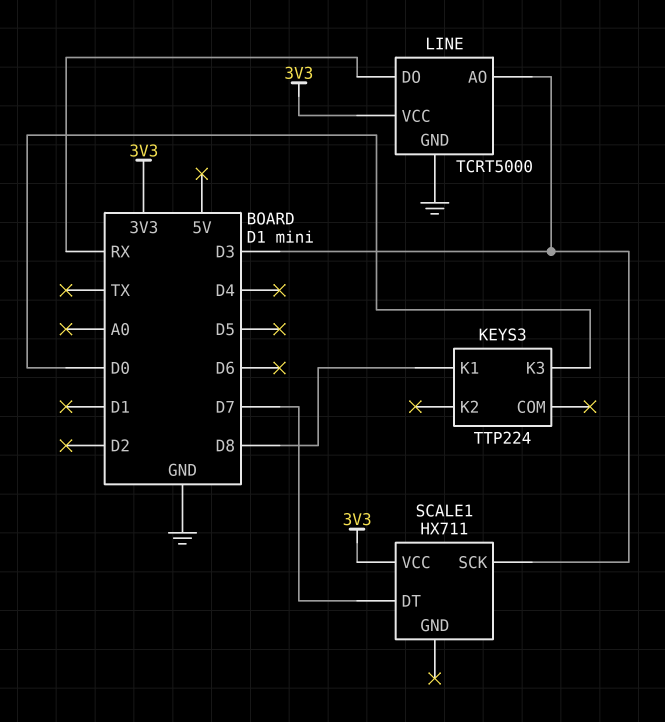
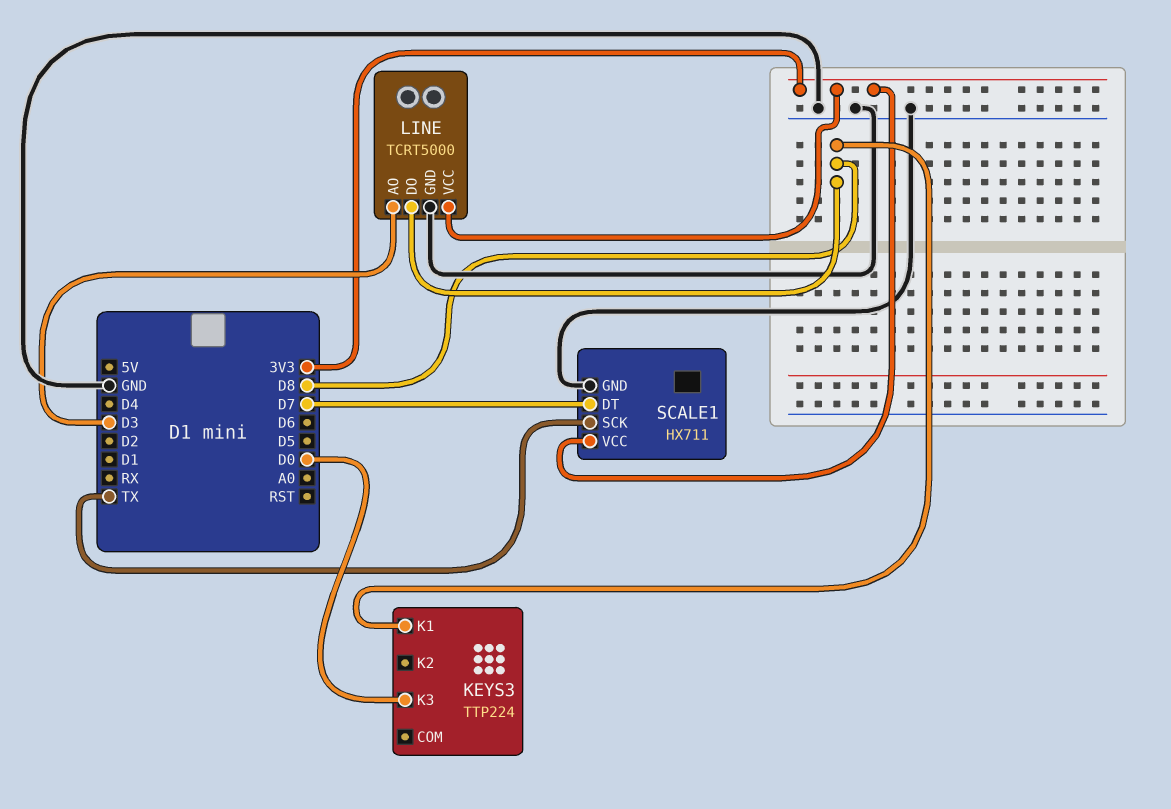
LINE pin DO: RX -> D8
SCALE1 pin GND: none -> GND
SCALE1 pin SCK: D3 -> TX

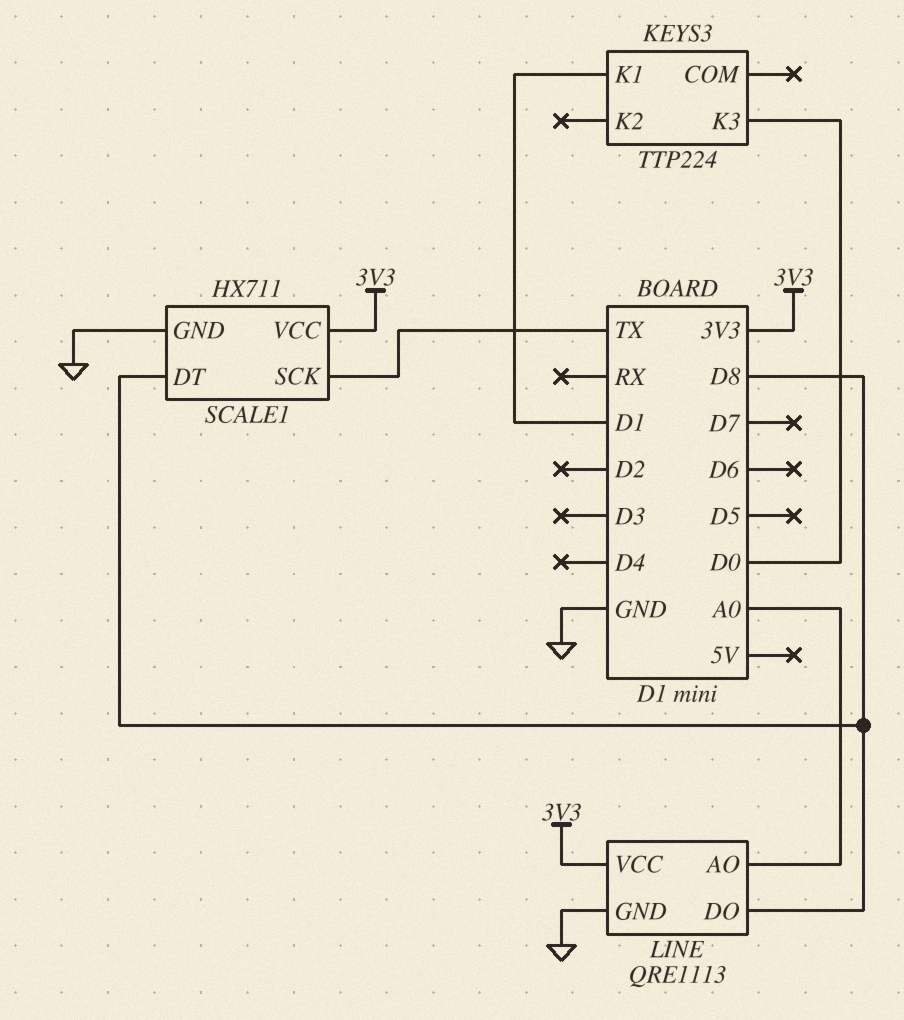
KEYS3 pin K1: D8 -> D1
LINE: TCRT5000 -> QRE1113
LINE pin AO: D3 -> A0
SCALE1 pin DT: D7 -> D8

